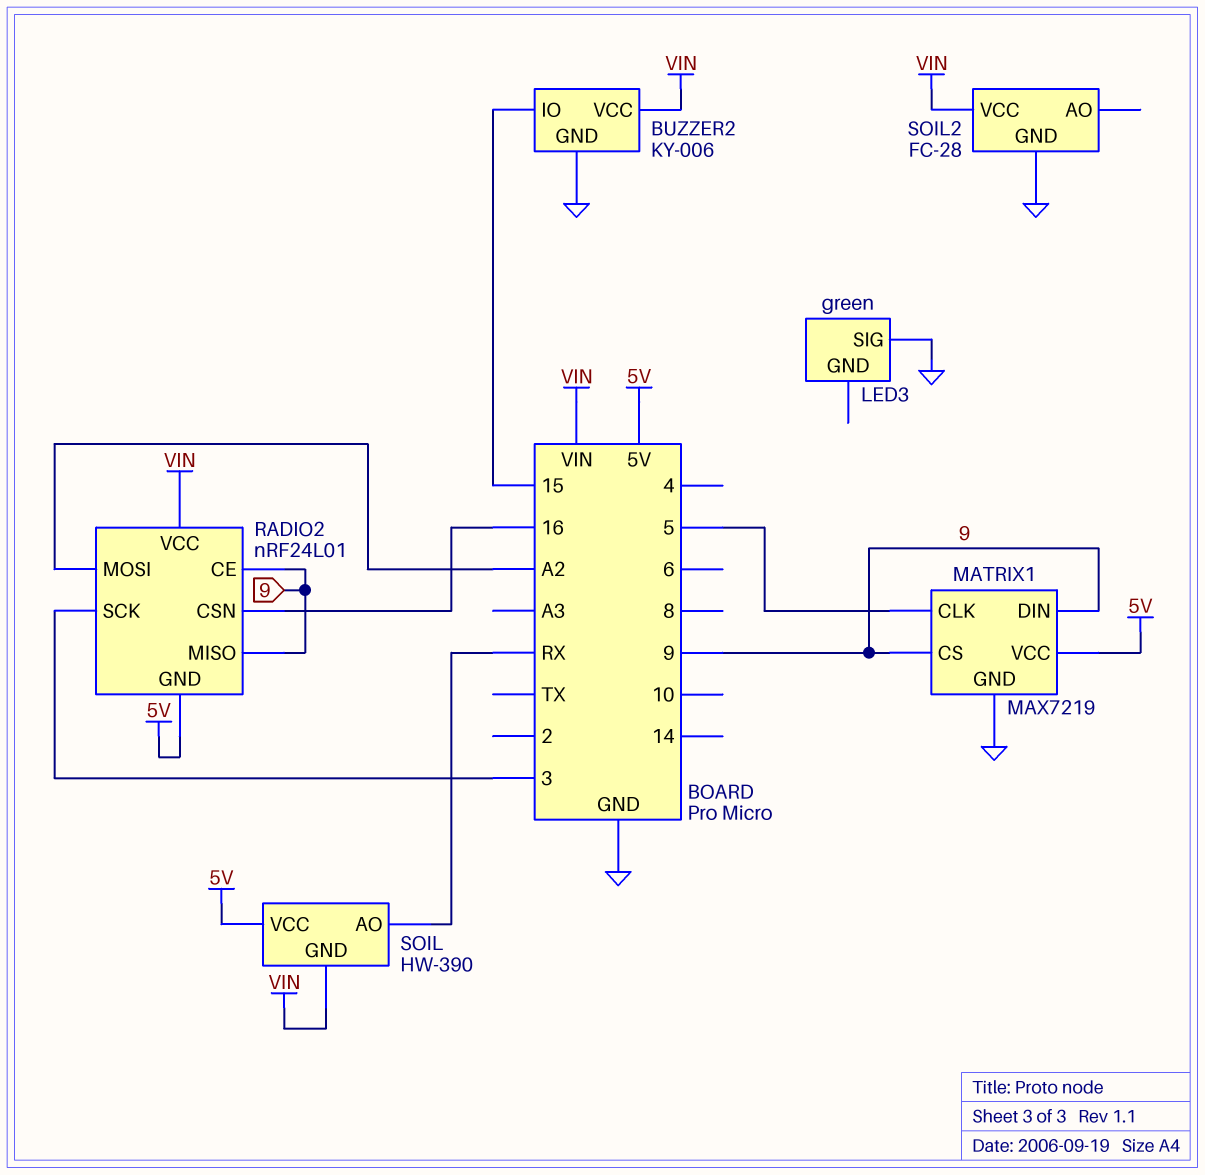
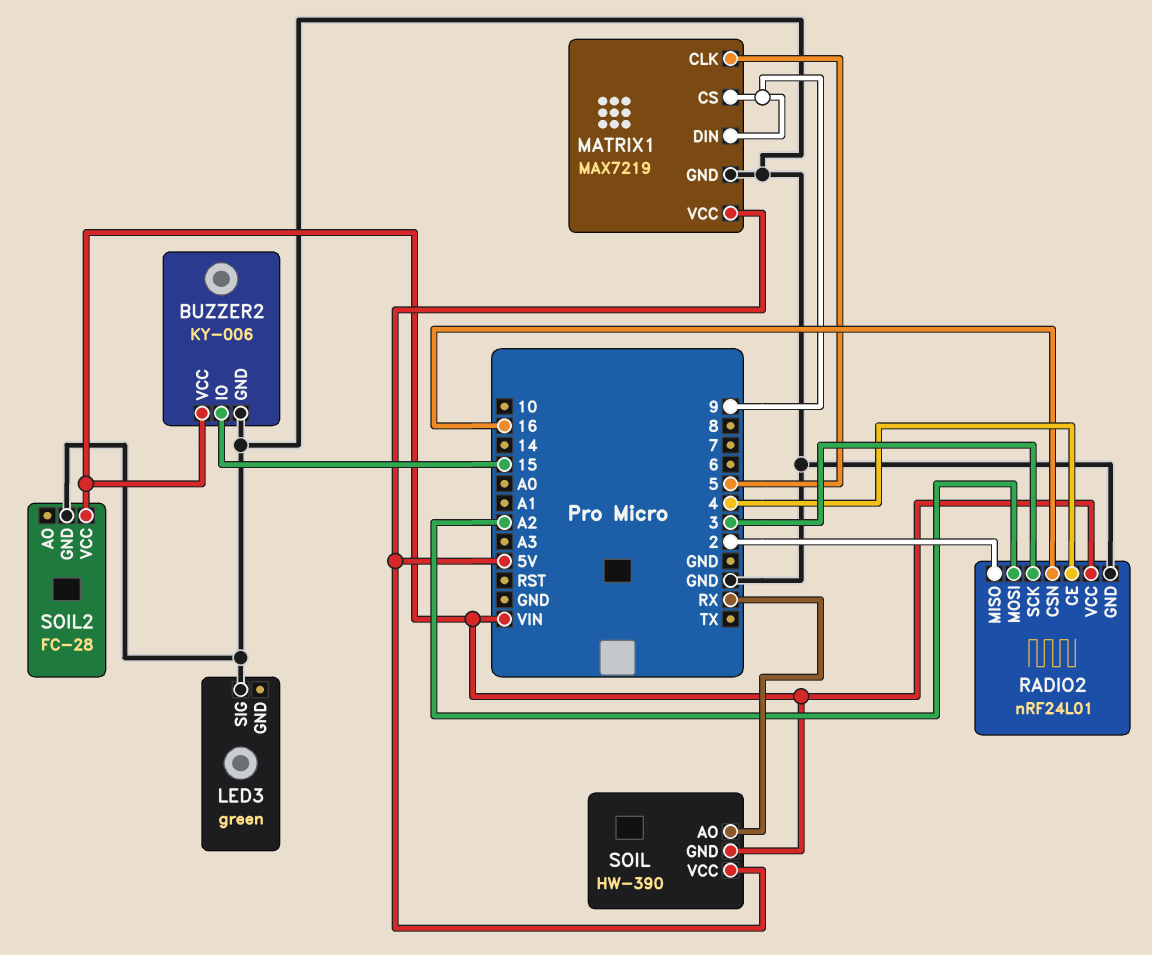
RADIO2 pin CE: 9 -> 4
RADIO2 pin GND: 5V -> GND
RADIO2 pin MISO: 9 -> 2

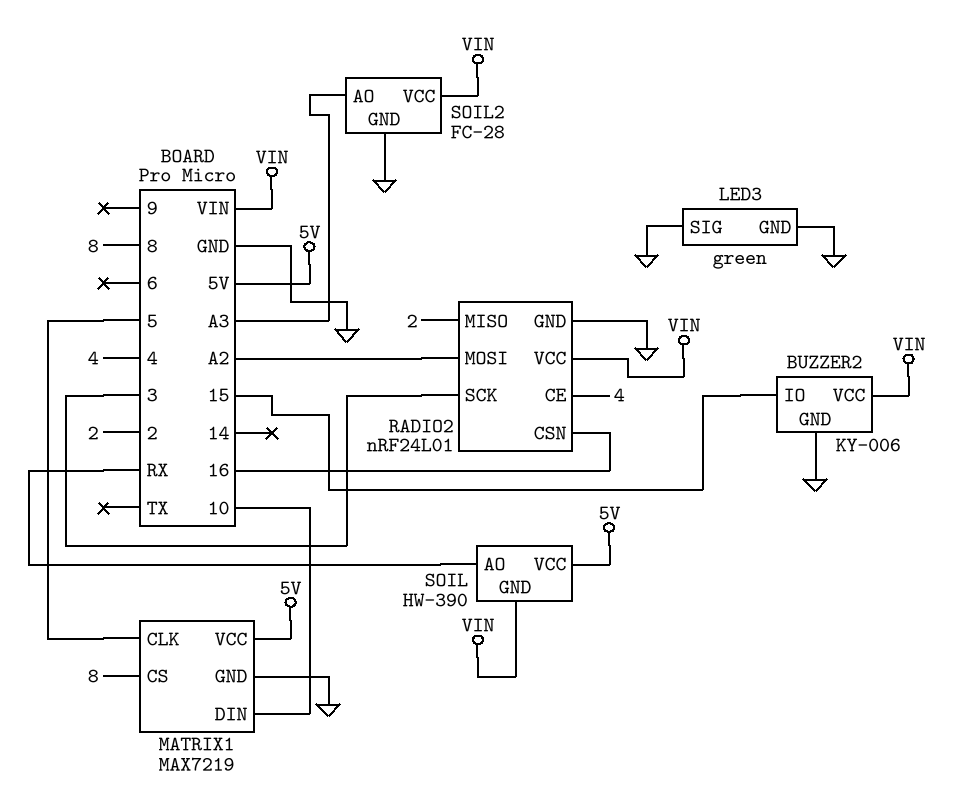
LED3 pin GND: none -> GND
MATRIX1 pin CS: 9 -> 8
MATRIX1 pin DIN: 9 -> 10
SOIL2 pin AO: none -> A3

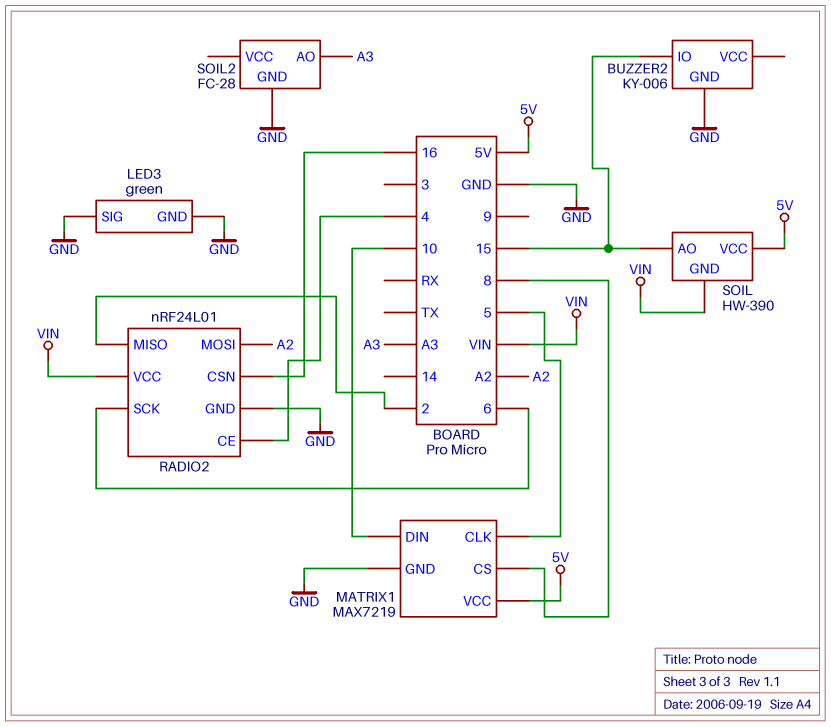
BUZZER2 pin VCC: VIN -> none
RADIO2 pin SCK: 3 -> 6
SOIL pin AO: RX -> 15
SOIL2 pin VCC: VIN -> none

